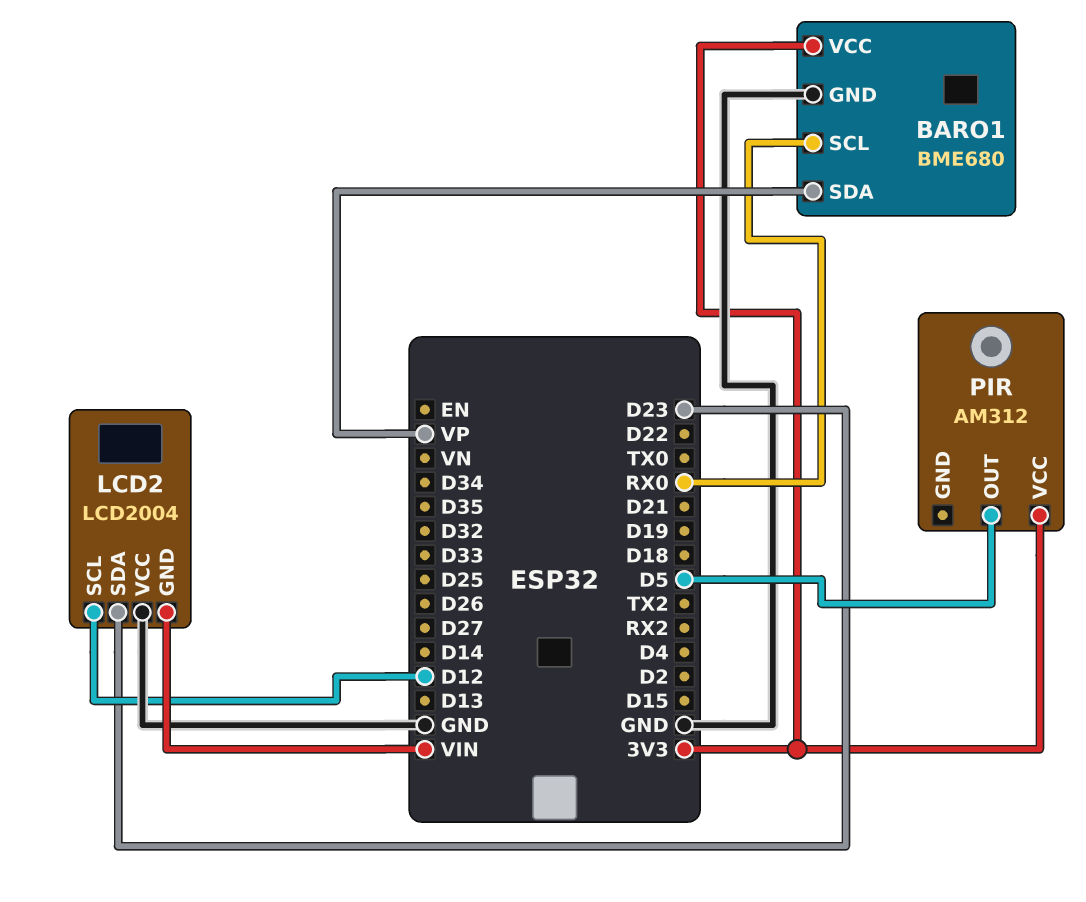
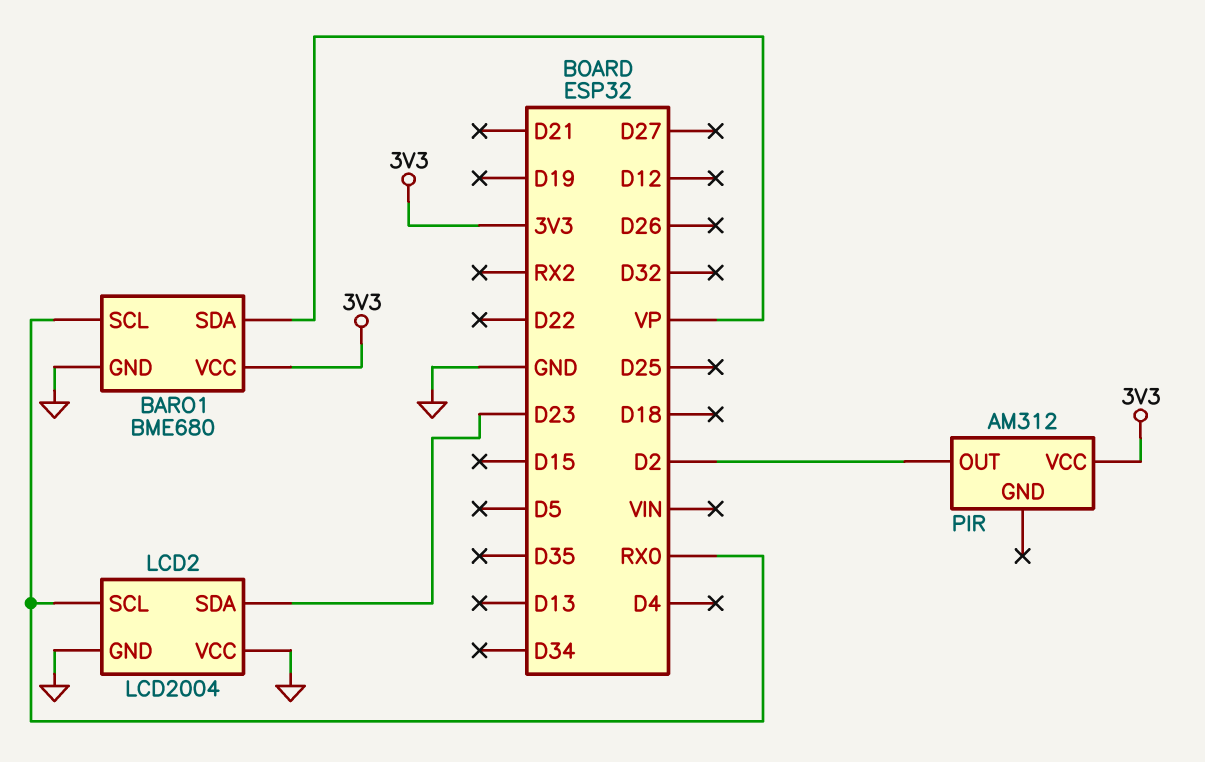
LCD2 pin GND: VIN -> GND
LCD2 pin SCL: D12 -> RX0
PIR pin OUT: D5 -> D2

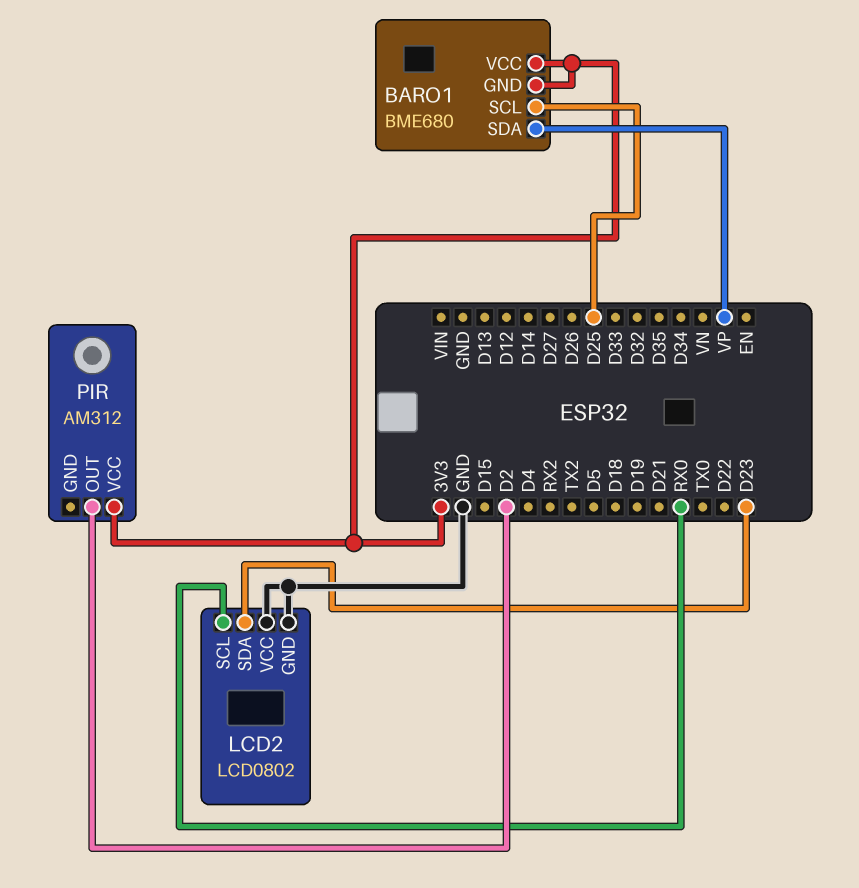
BARO1 pin GND: GND -> 3V3
BARO1 pin SCL: RX0 -> D25
LCD2: LCD2004 -> LCD0802

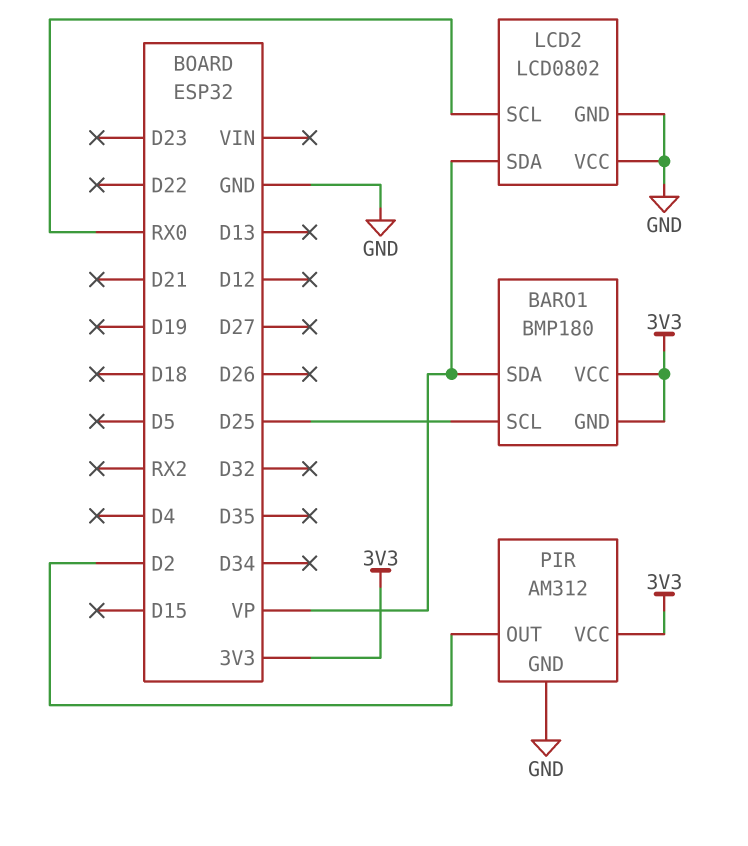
BARO1: BME680 -> BMP180
LCD2 pin SDA: D23 -> VP
PIR pin GND: none -> GND

